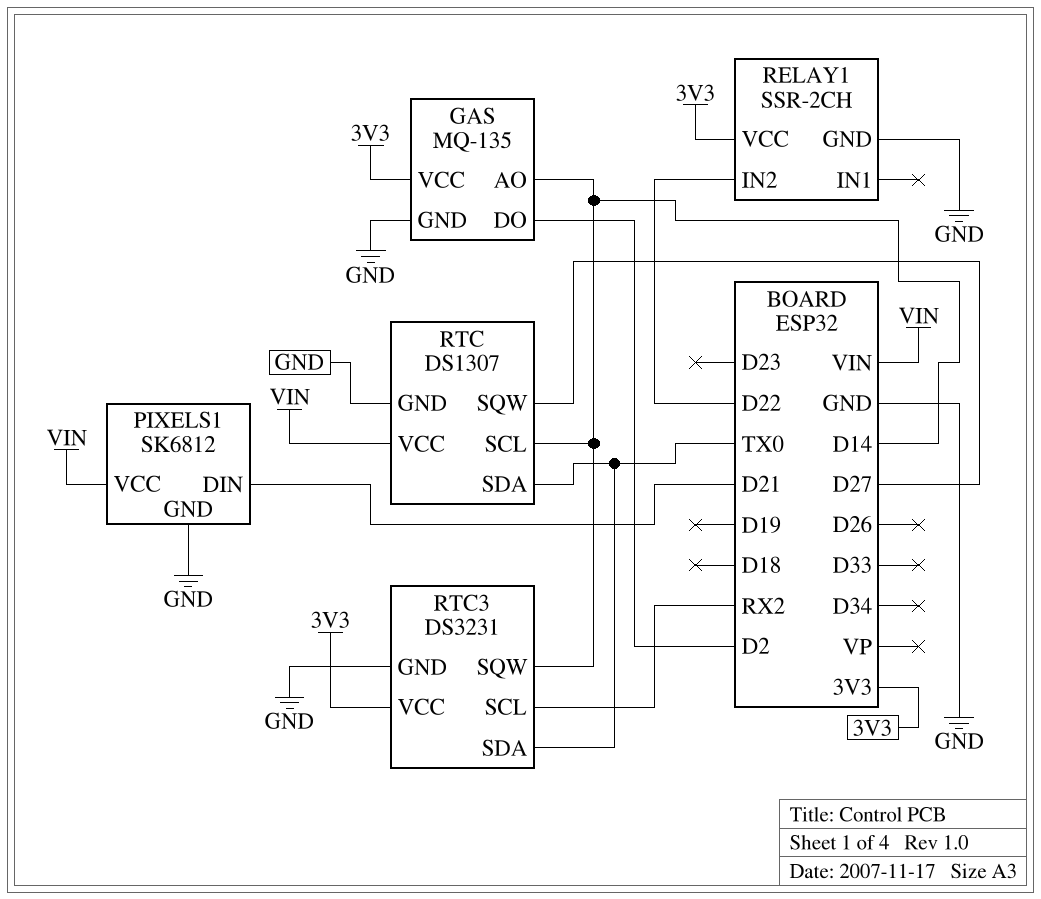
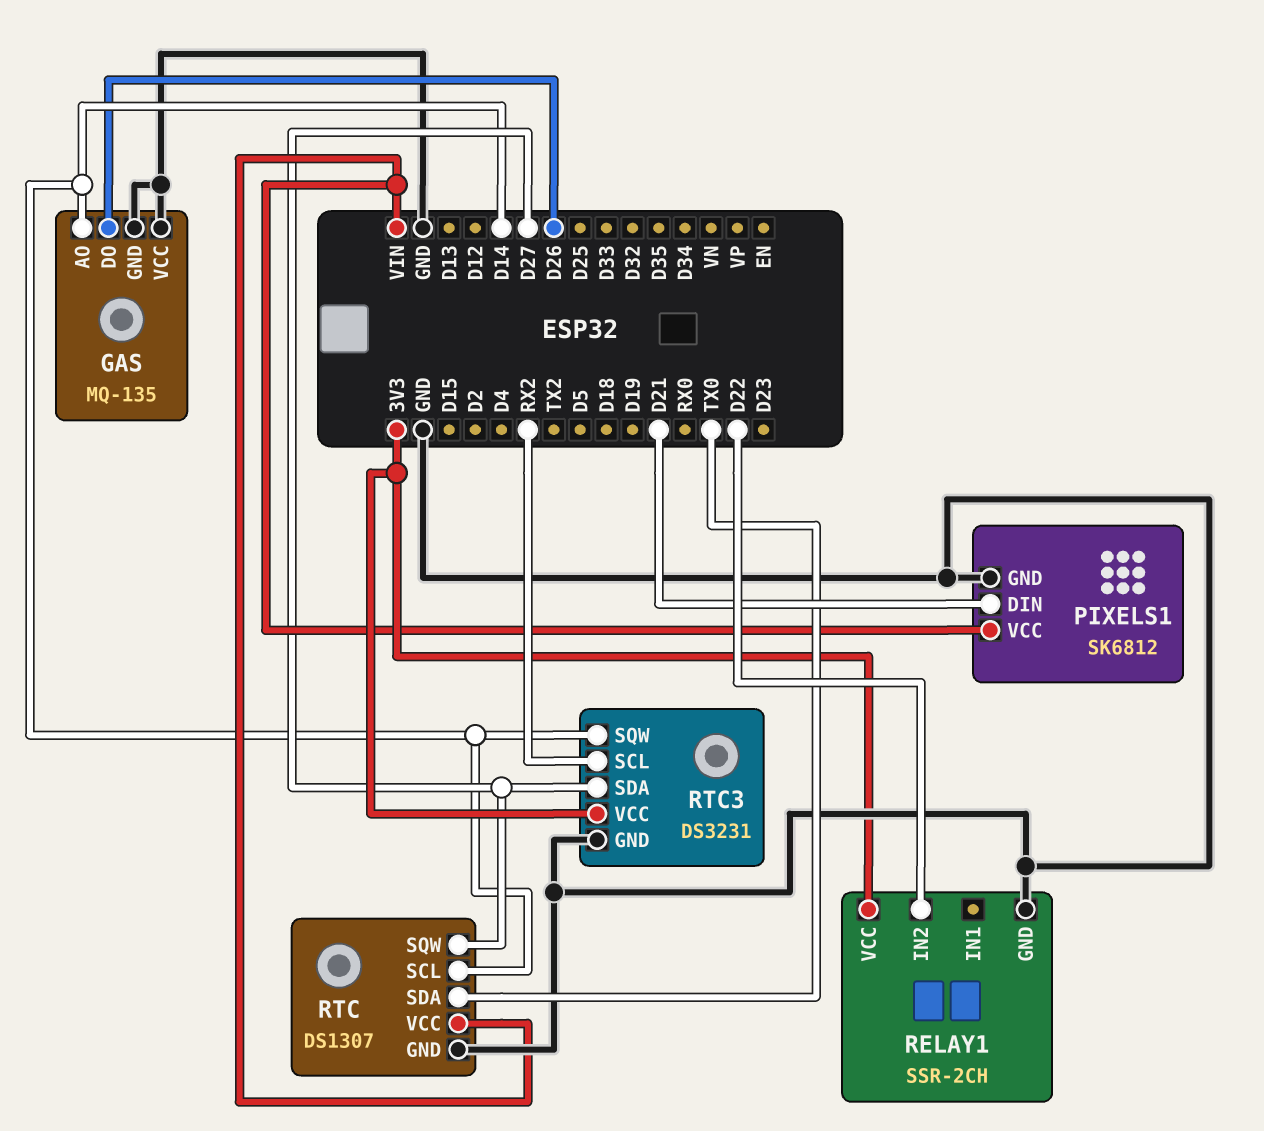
GAS pin DO: D2 -> D26
GAS pin VCC: 3V3 -> GND
RTC3 pin SDA: TX0 -> D27

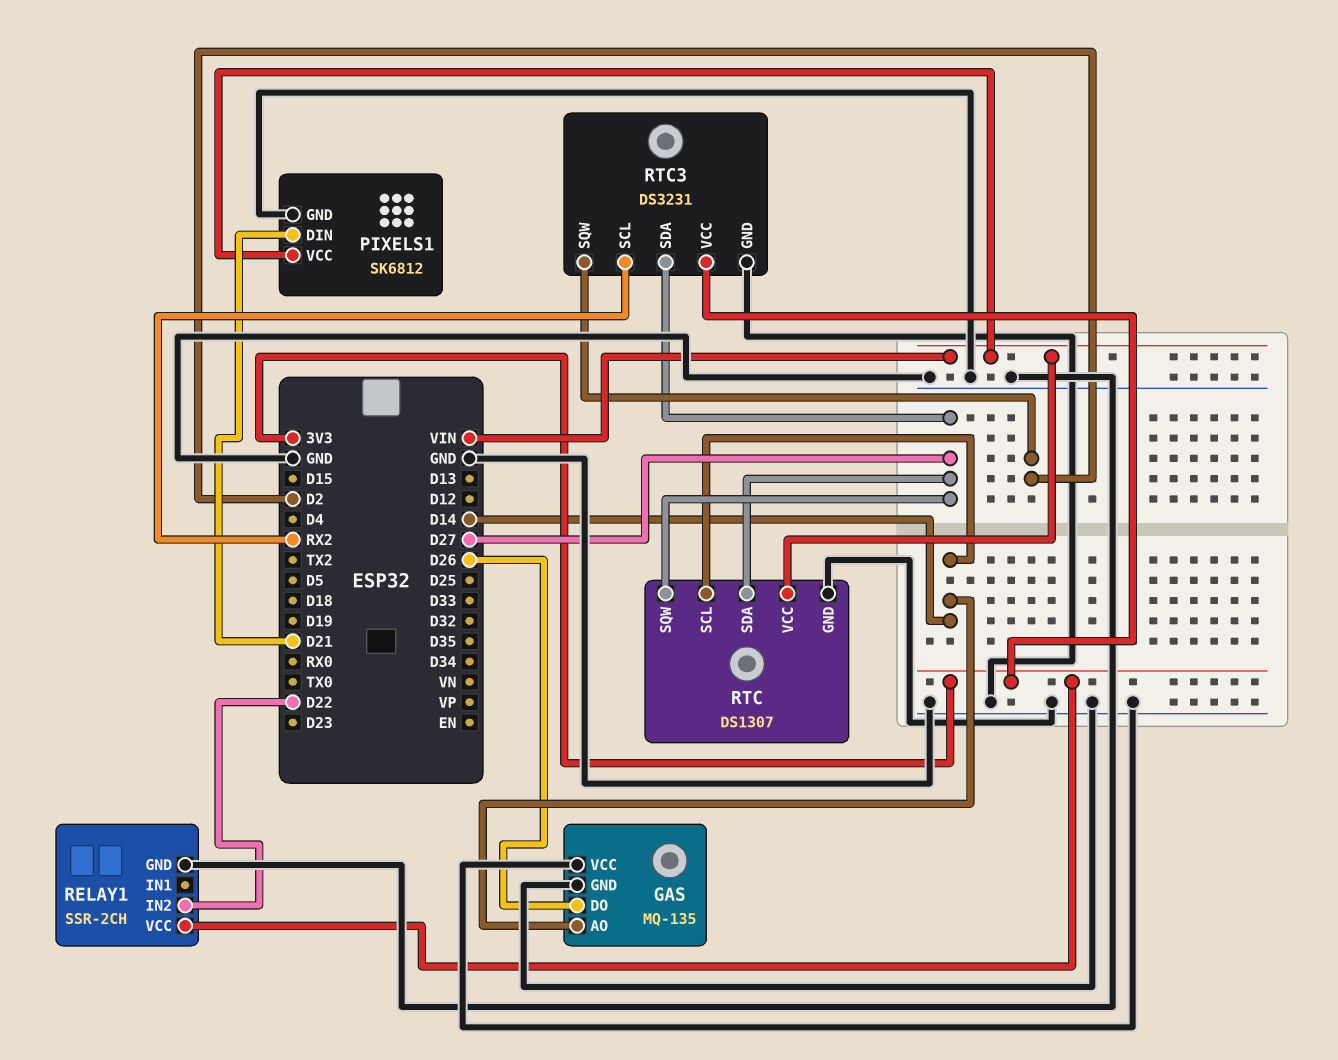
RTC pin SDA: TX0 -> D27
RTC3 pin SQW: D14 -> D2

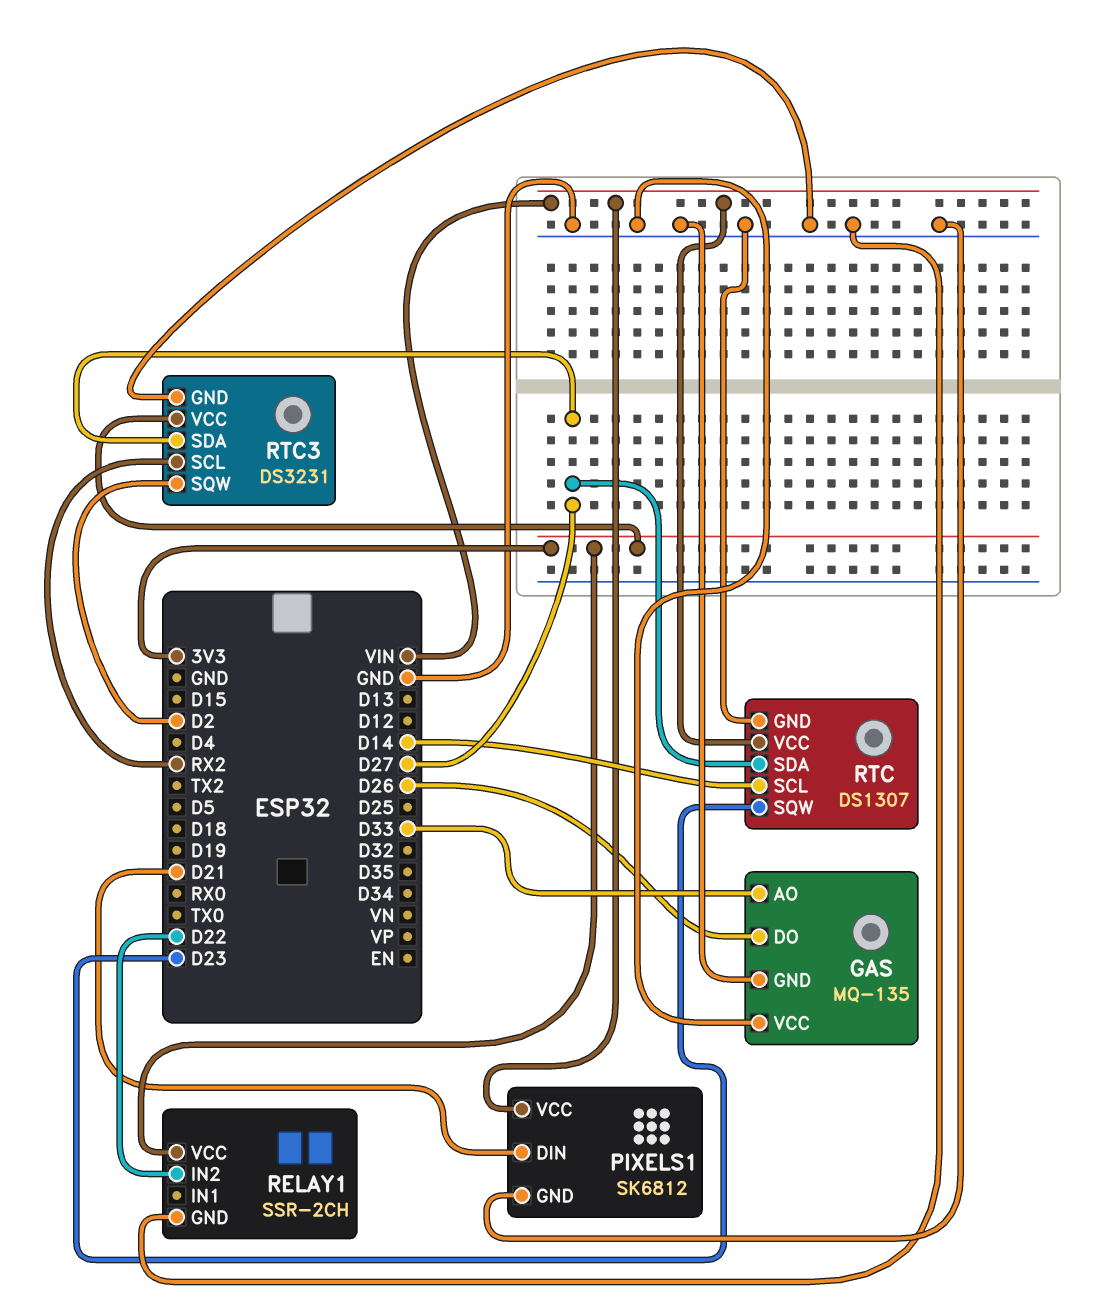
GAS pin AO: D14 -> D33
RTC pin SQW: D27 -> D23

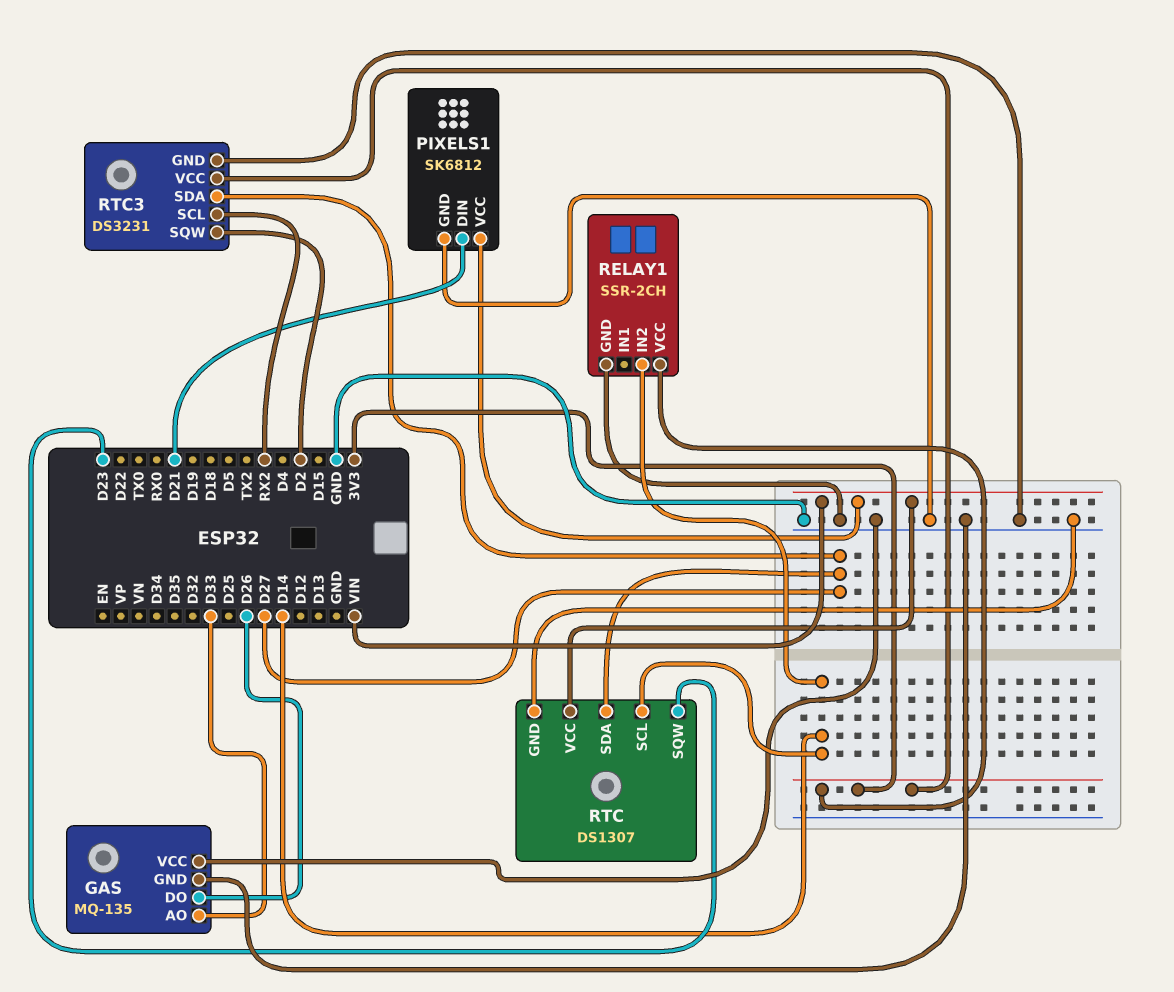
RELAY1 pin IN2: D22 -> D14

